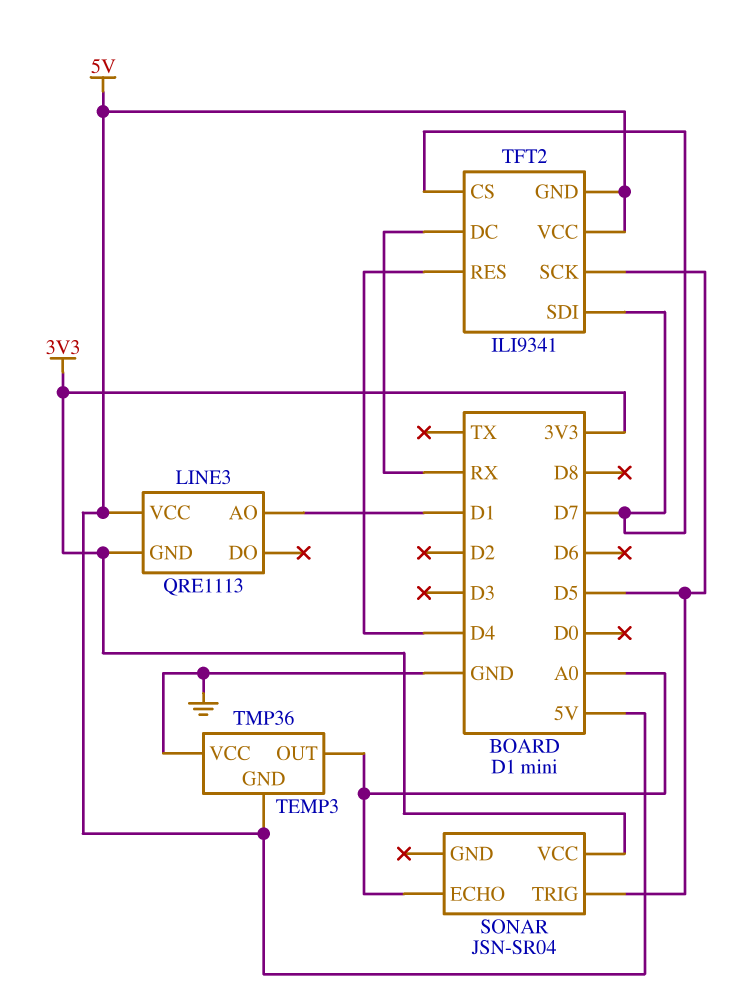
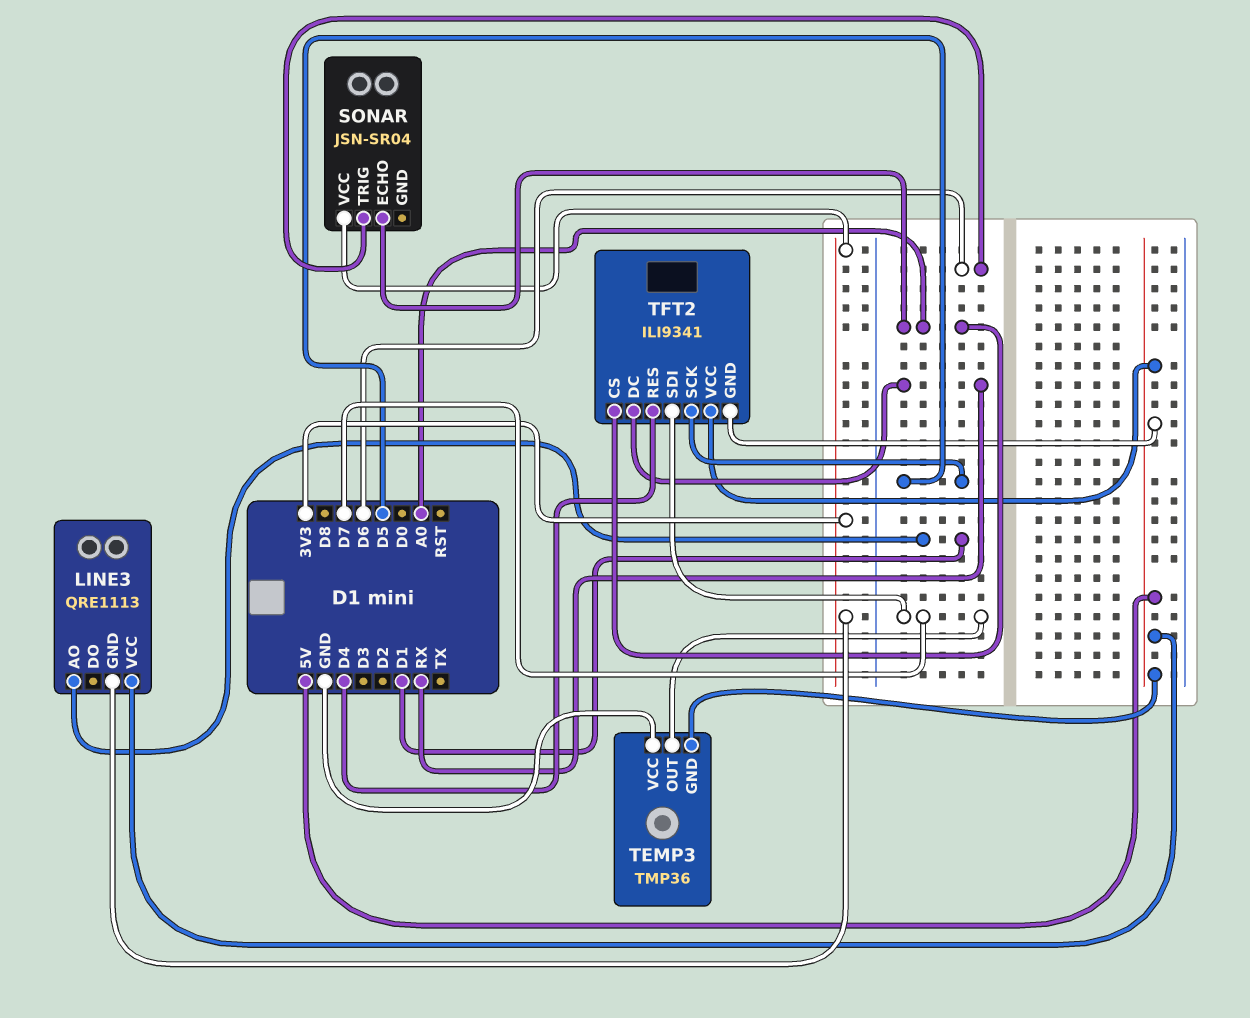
SONAR pin TRIG: D5 -> D6
TEMP3 pin OUT: A0 -> D7
TFT2 pin CS: D7 -> A0

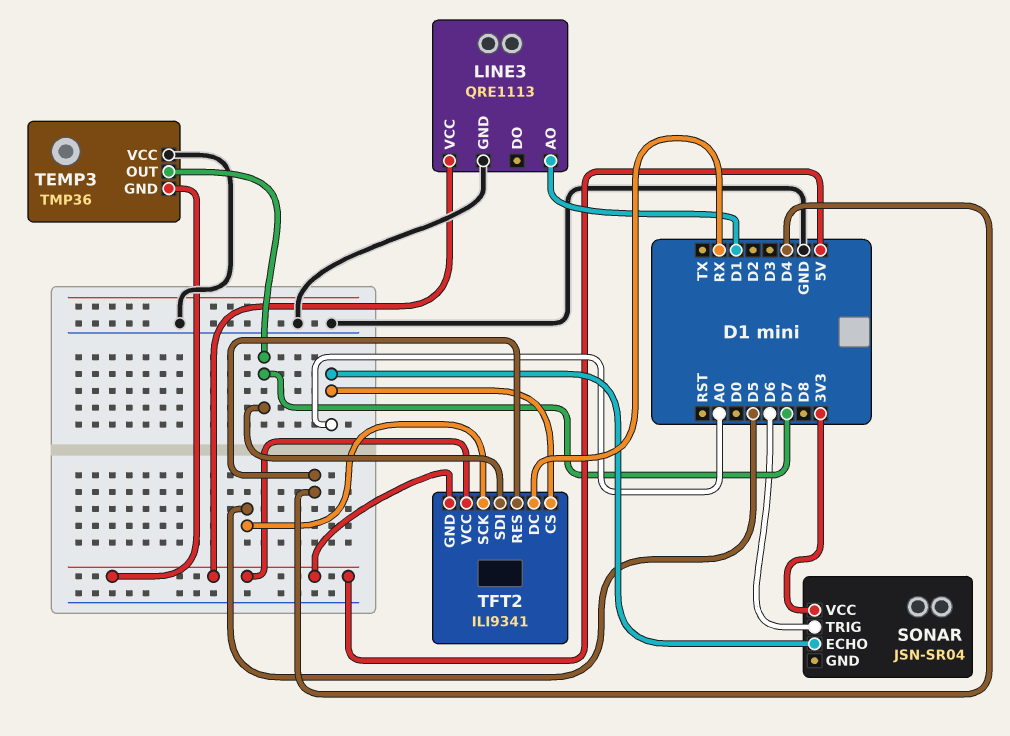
LINE3 pin GND: 3V3 -> GND

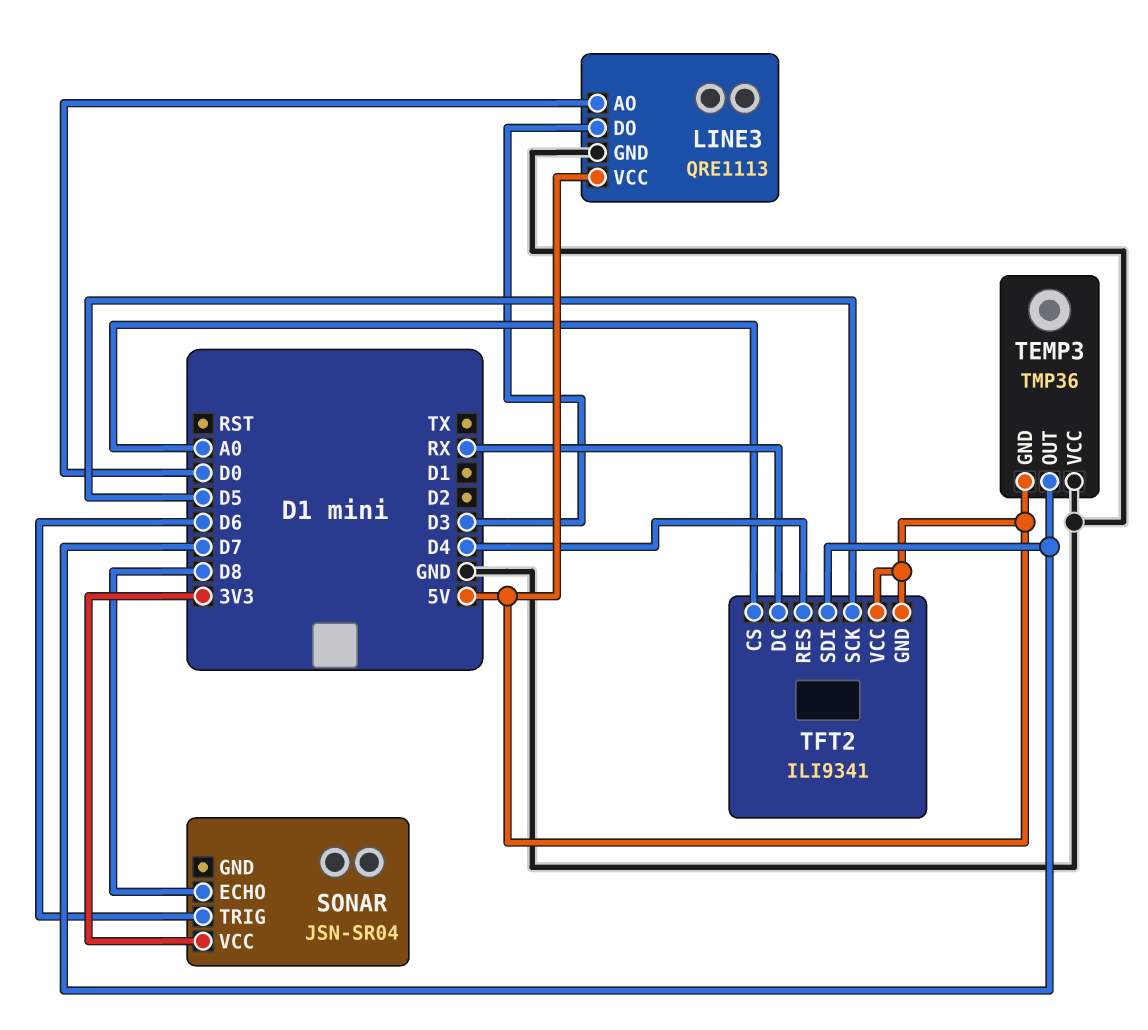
LINE3 pin AO: D1 -> D0
LINE3 pin DO: none -> D3
SONAR pin ECHO: A0 -> D8

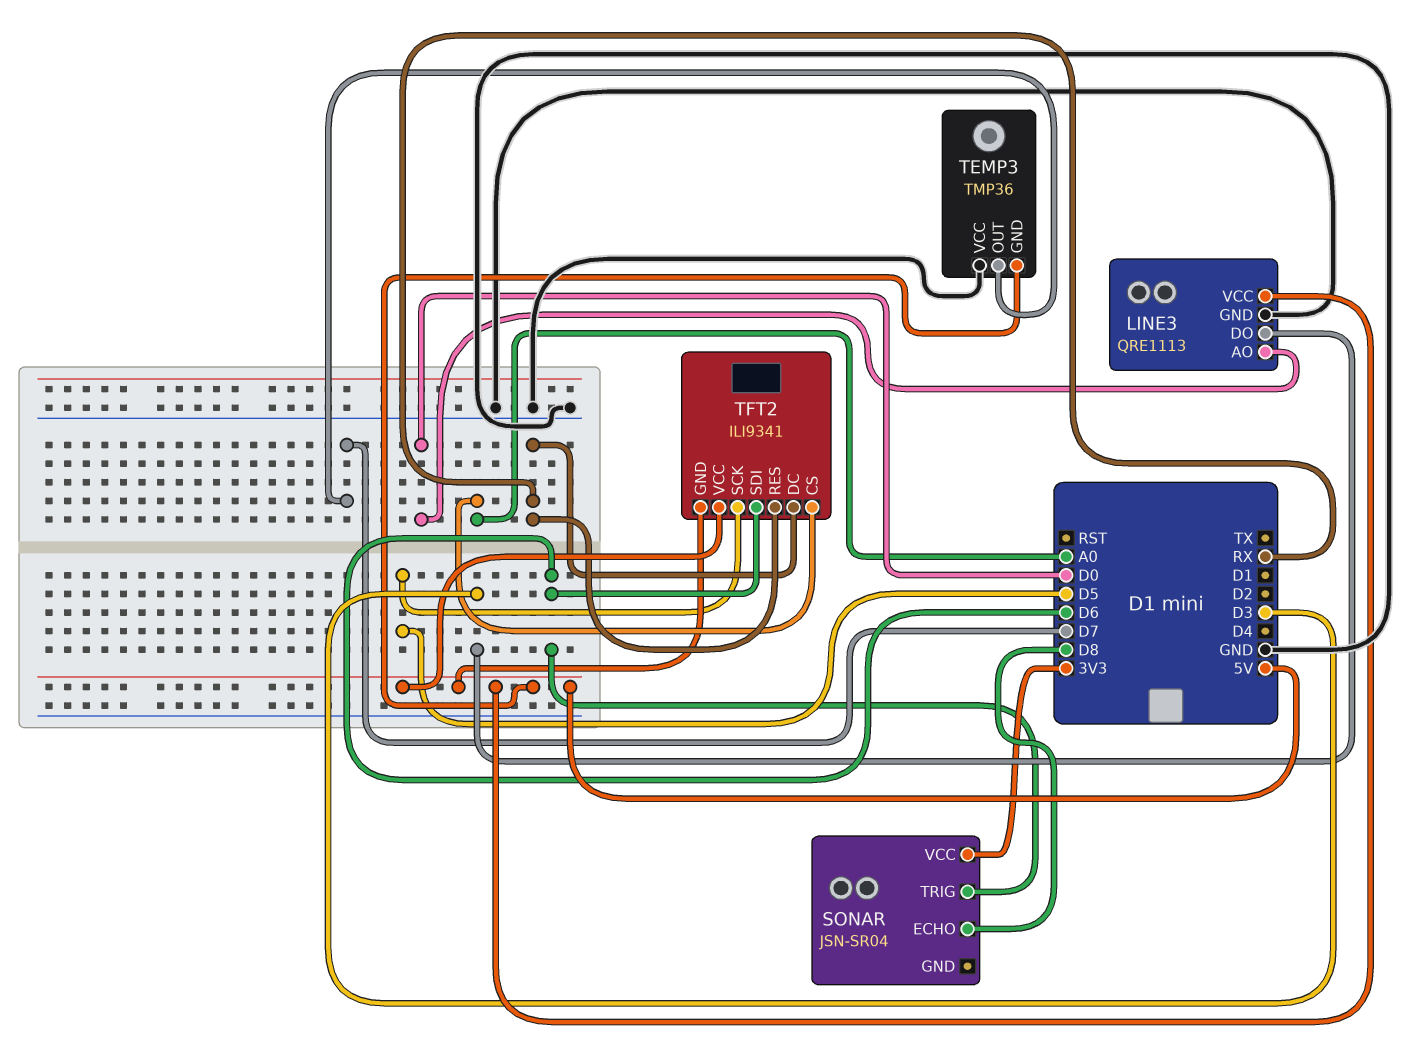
TFT2 pin RES: D4 -> RX
TFT2 pin SDI: D7 -> D6

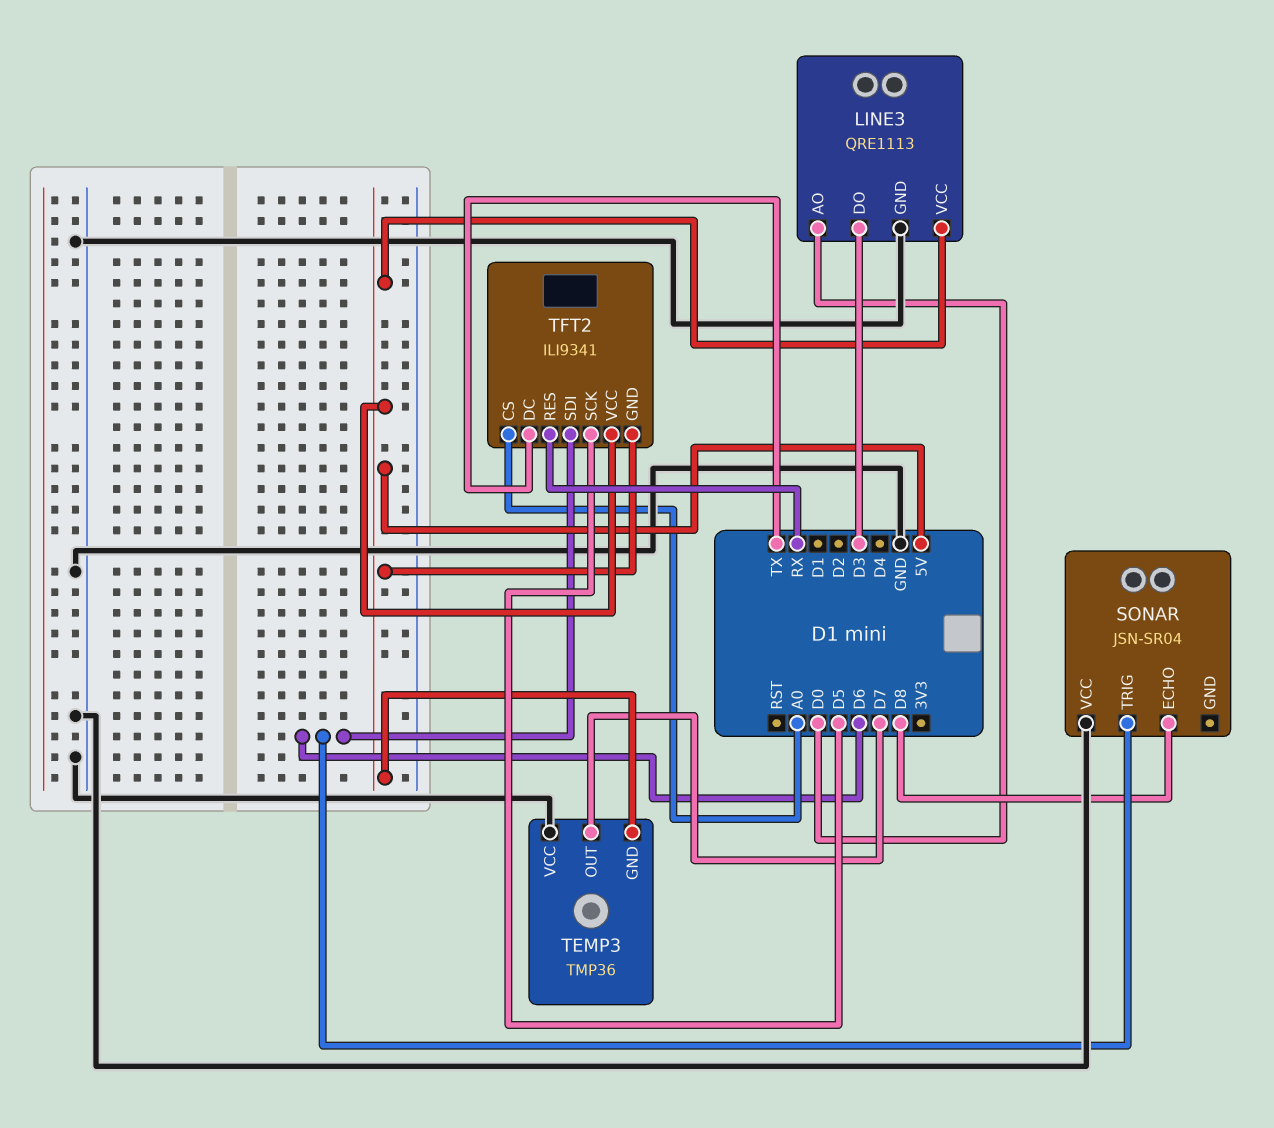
SONAR pin VCC: 3V3 -> GND
TFT2 pin DC: RX -> TX

